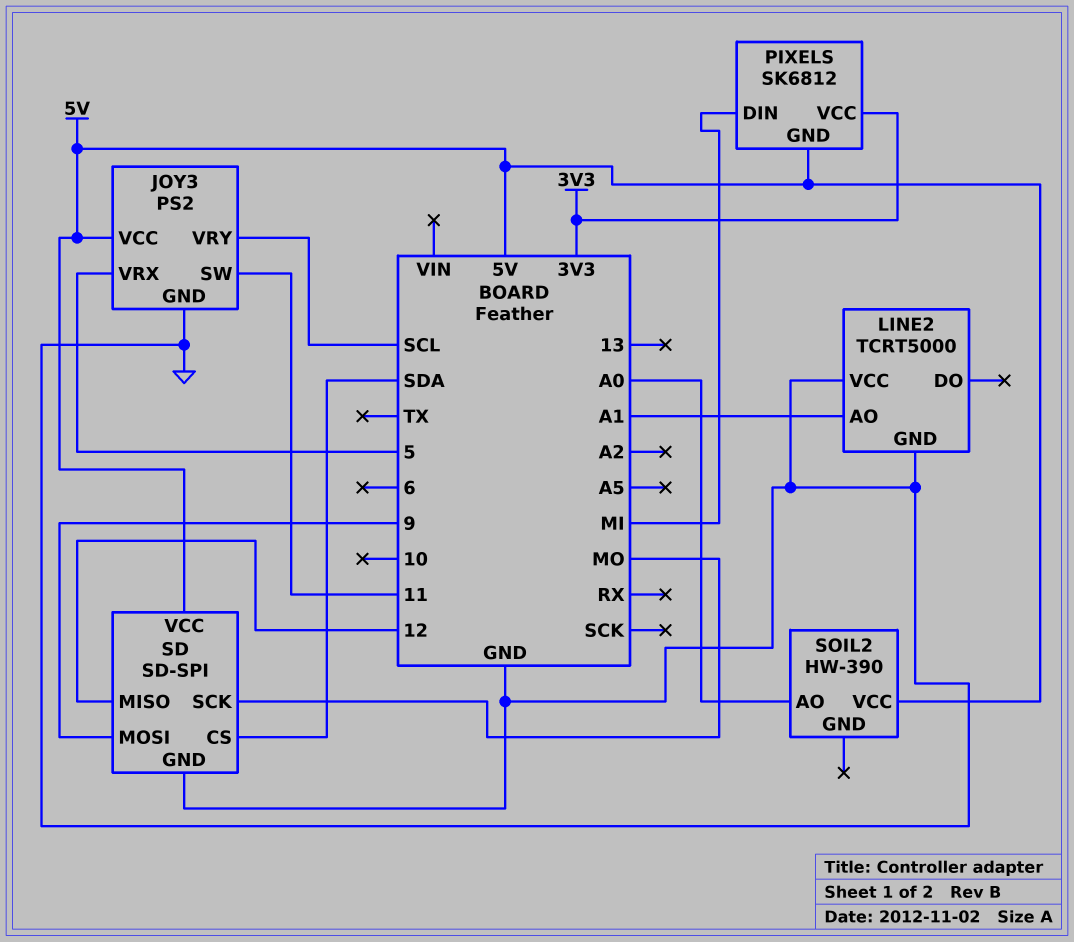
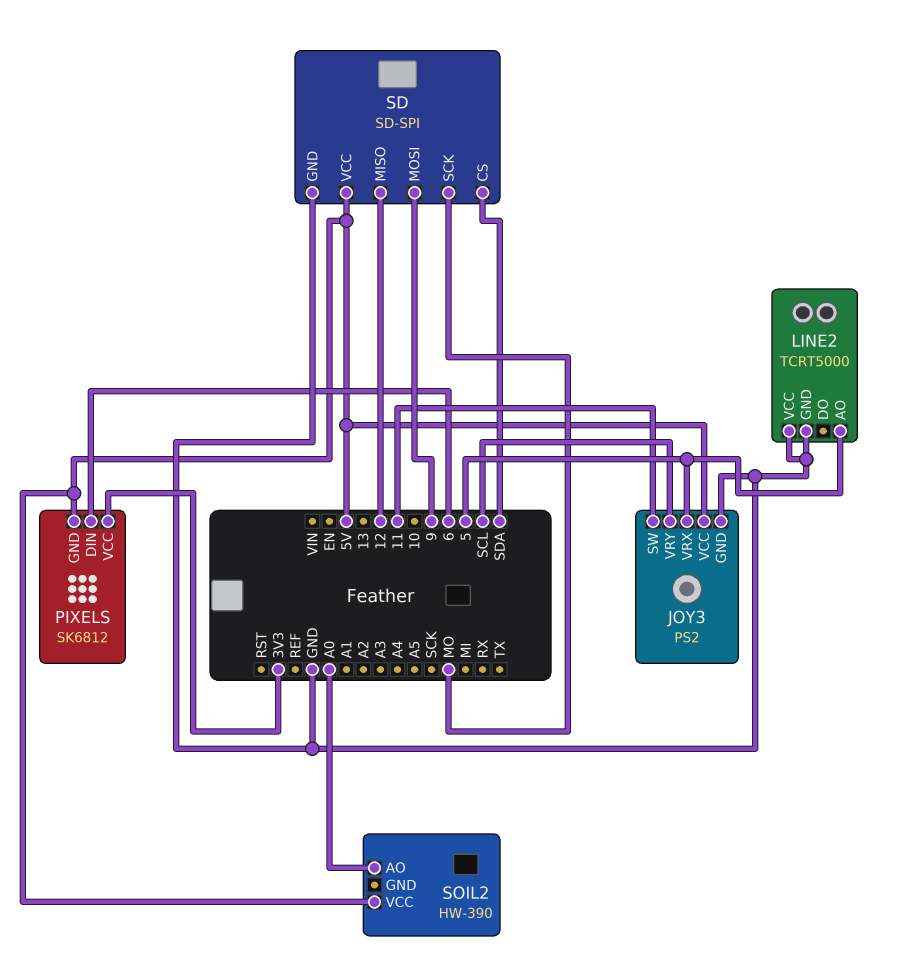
LINE2 pin AO: A1 -> 5
PIXELS pin DIN: MI -> 6

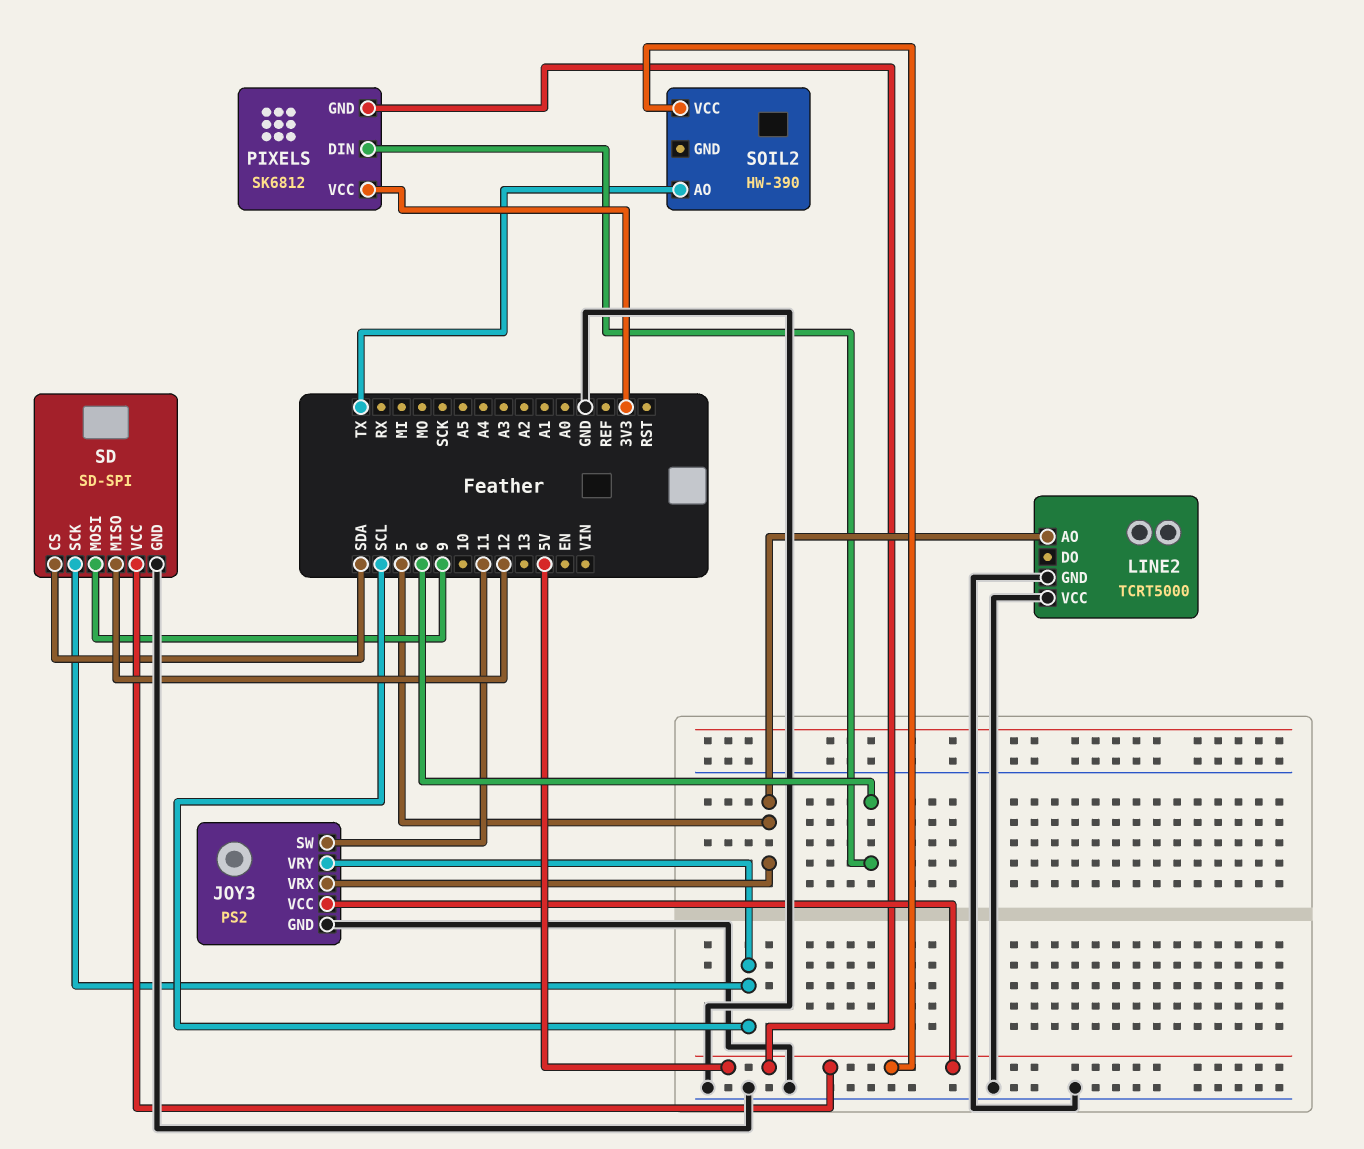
SD pin SCK: MO -> SCL
SOIL2 pin AO: A0 -> TX

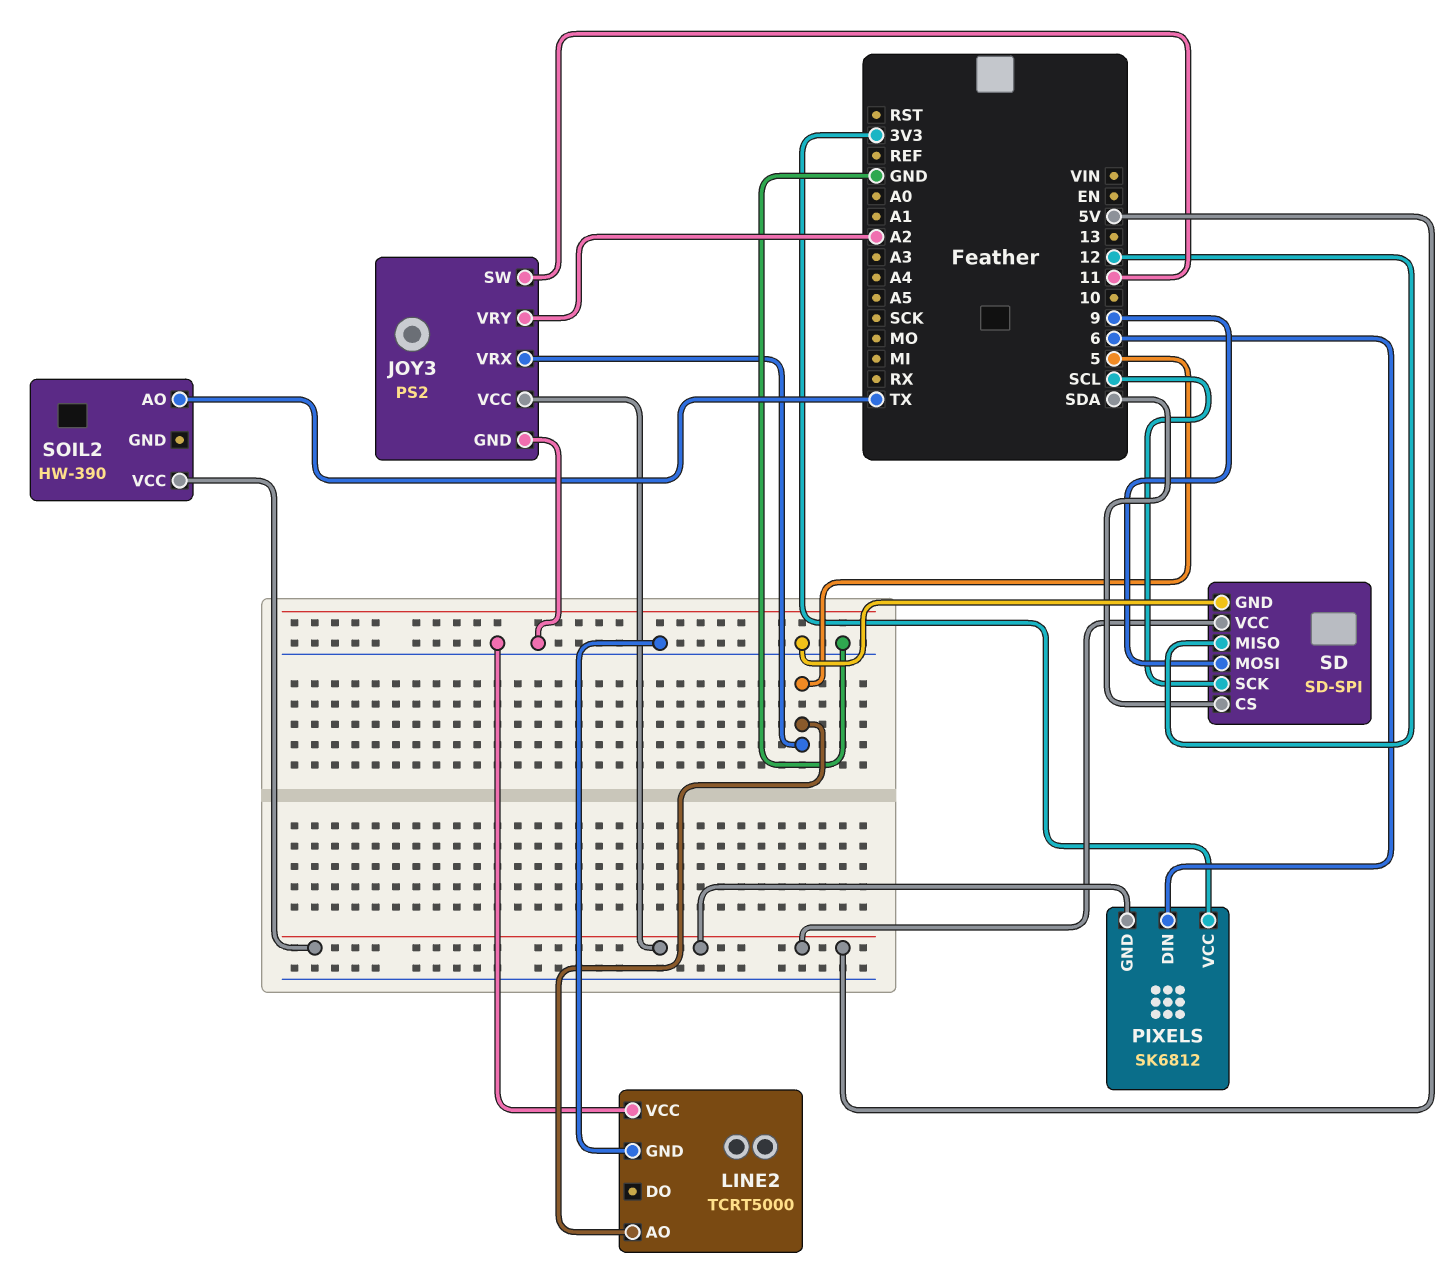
JOY3 pin VRY: SCL -> A2

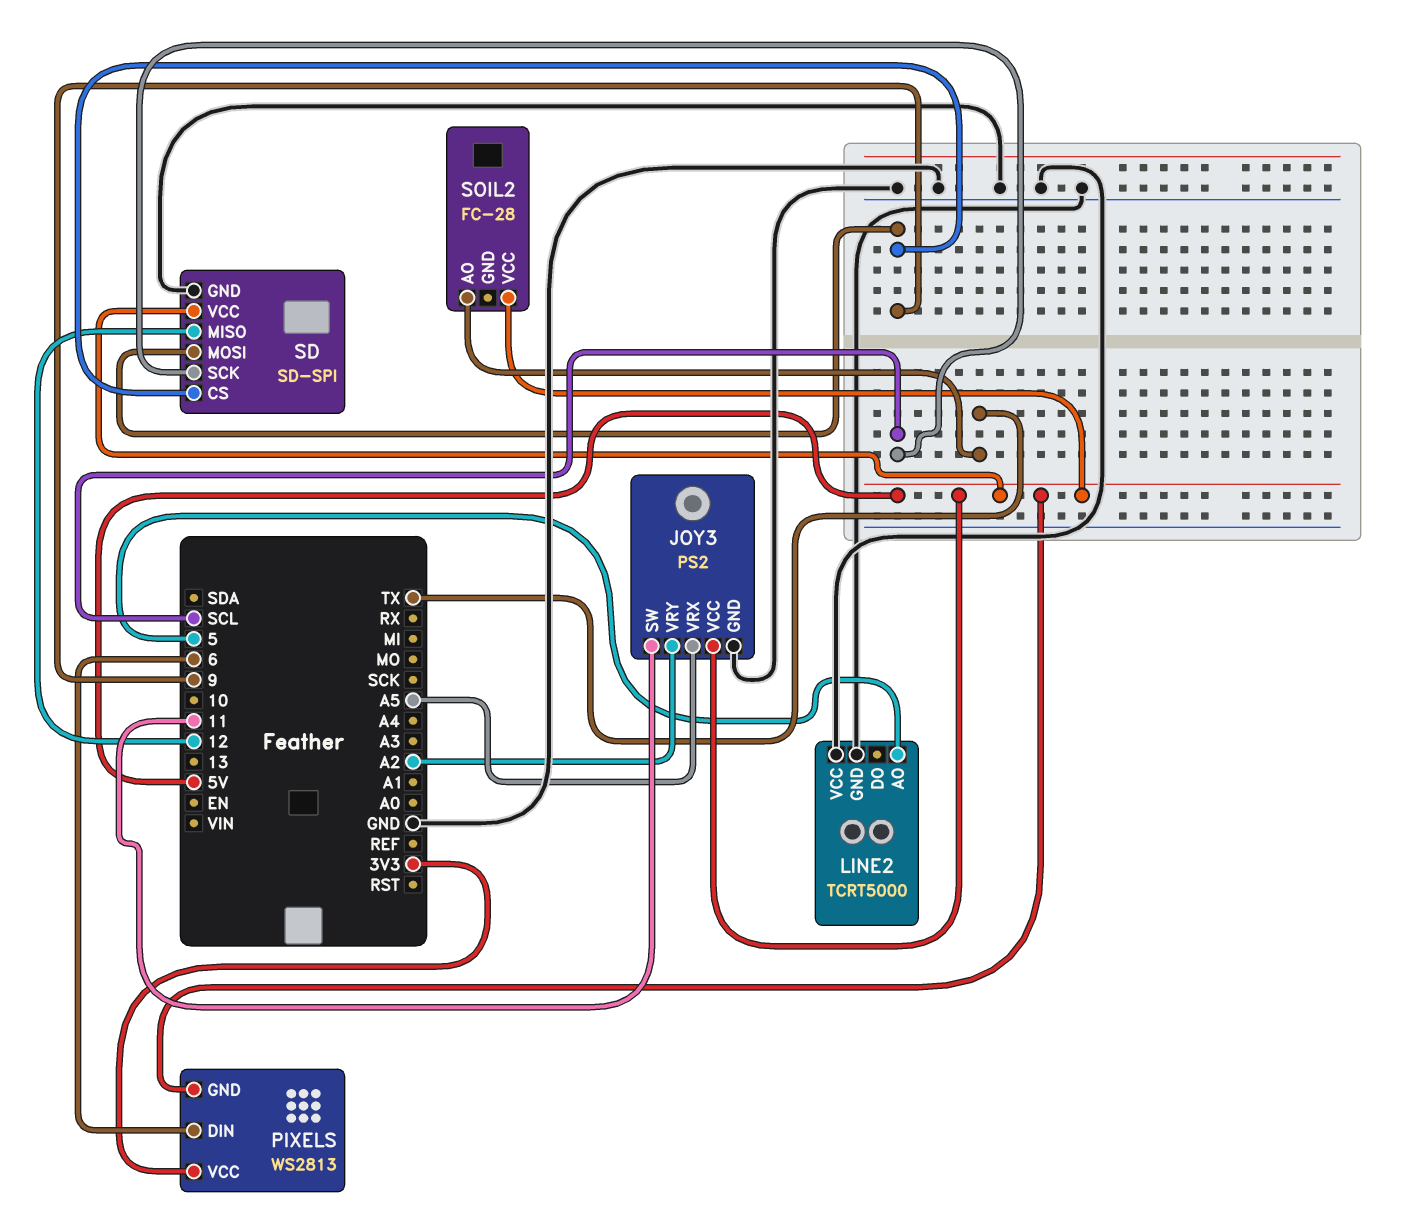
JOY3 pin VRX: 5 -> A5
PIXELS: SK6812 -> WS2813
SD pin CS: SDA -> 9
SOIL2: HW-390 -> FC-28

